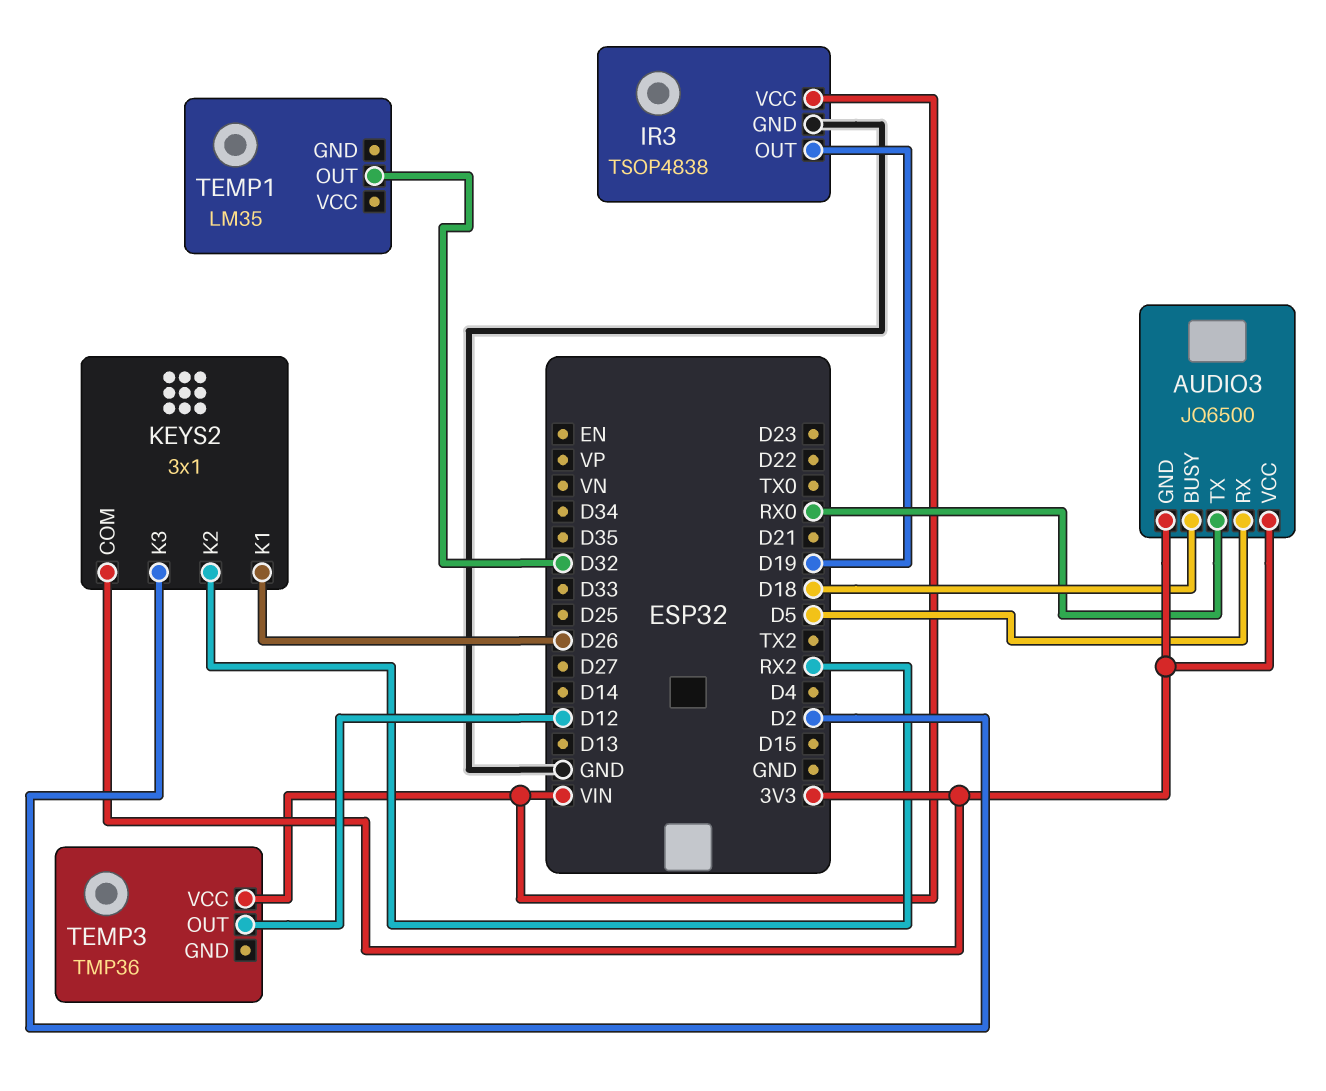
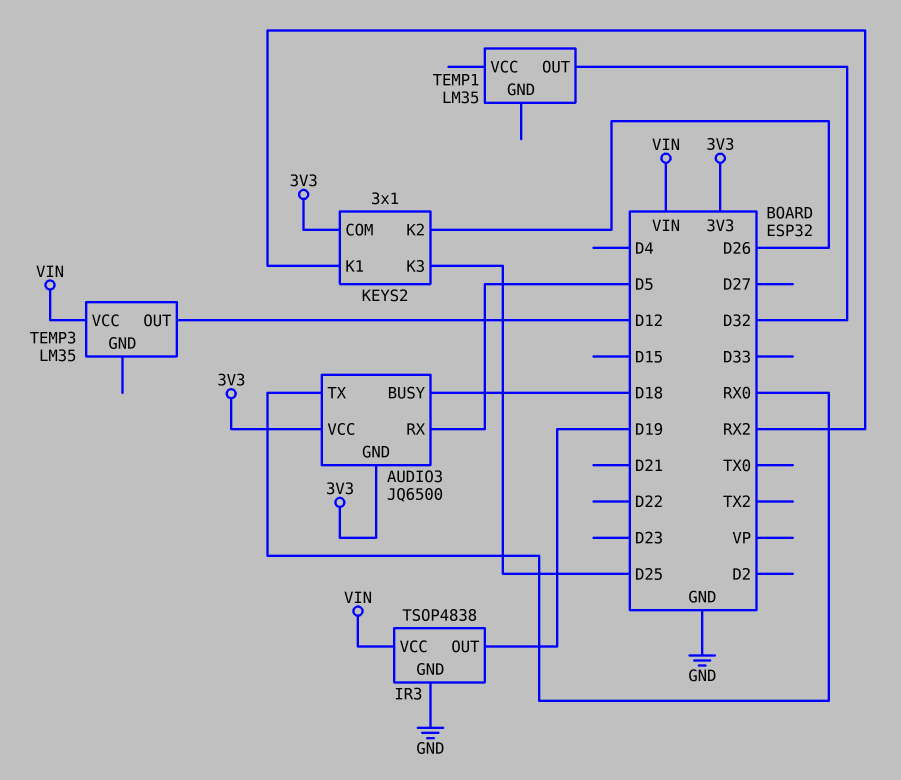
KEYS2 pin K1: D26 -> RX2
KEYS2 pin K2: RX2 -> D26
KEYS2 pin K3: D2 -> D25
TEMP3: TMP36 -> LM35

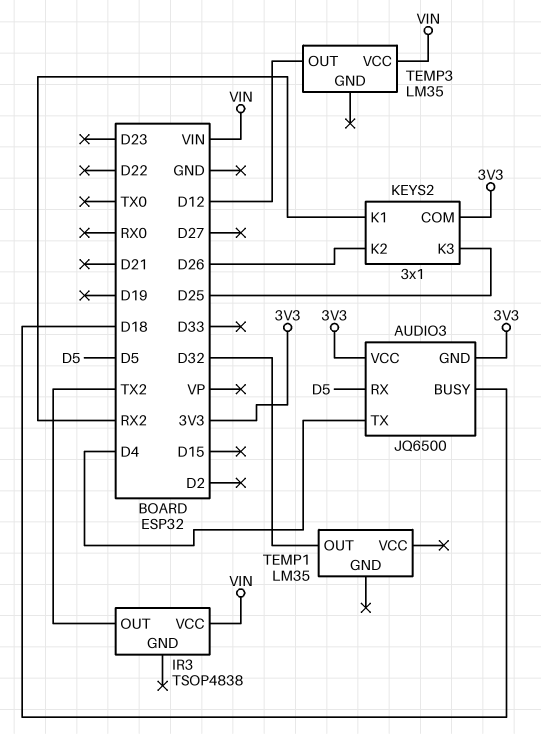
AUDIO3 pin TX: RX0 -> D4
IR3 pin GND: GND -> none
IR3 pin OUT: D19 -> TX2

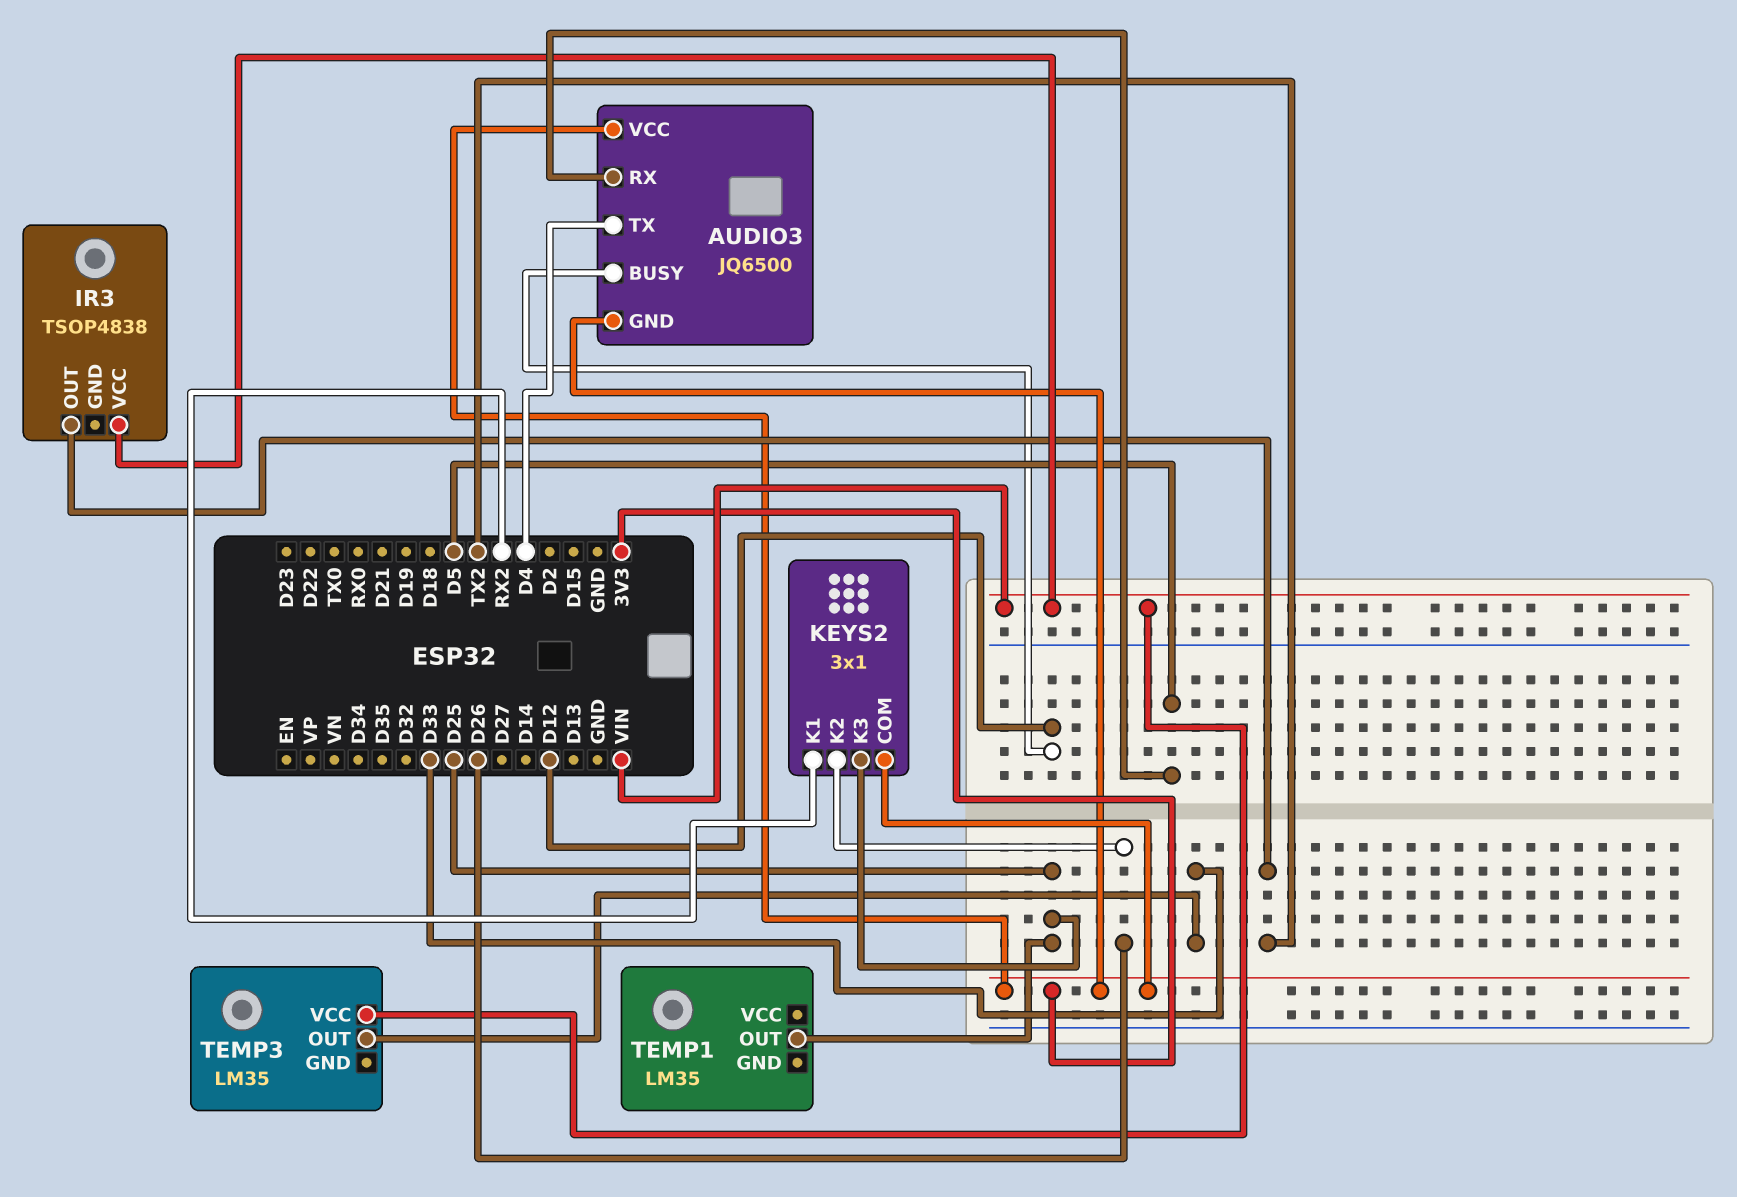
AUDIO3 pin BUSY: D18 -> D12
TEMP1 pin OUT: D32 -> D25
TEMP3 pin OUT: D12 -> D33

